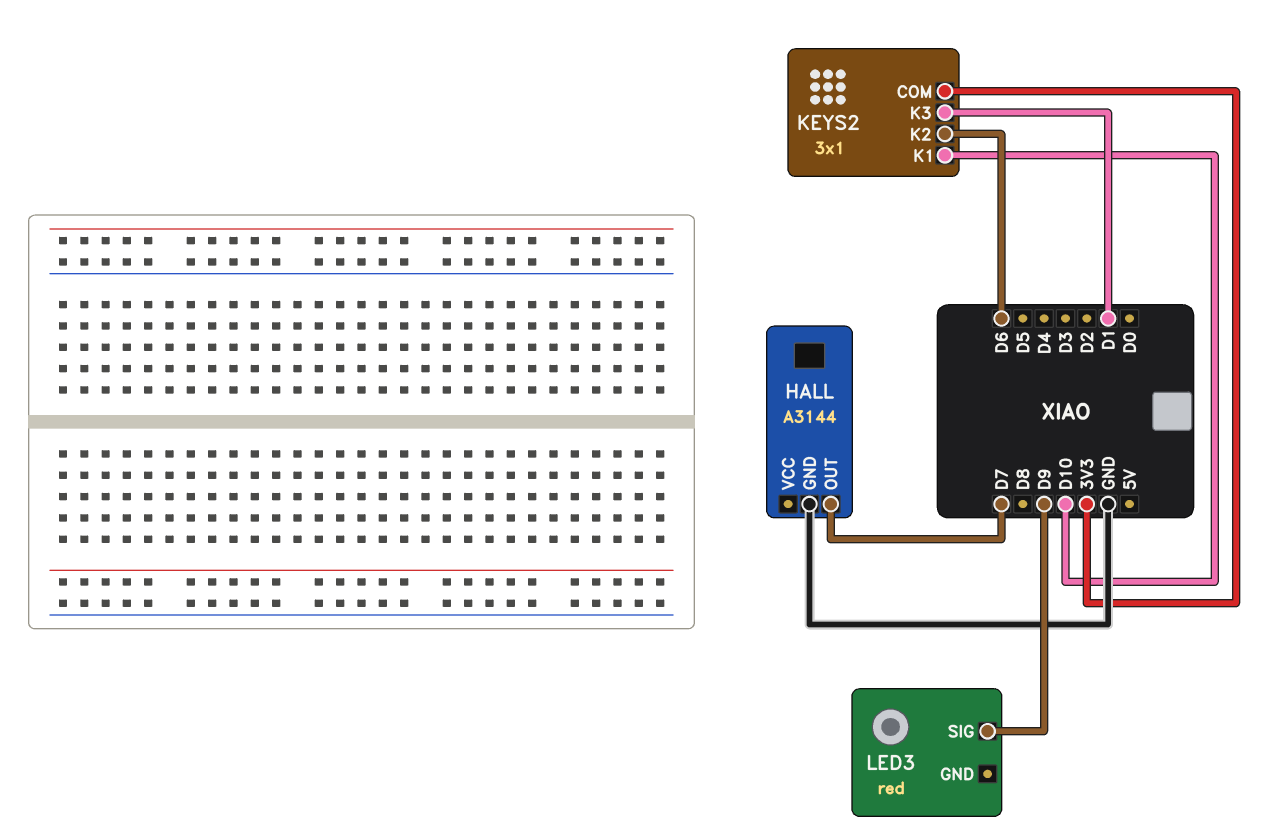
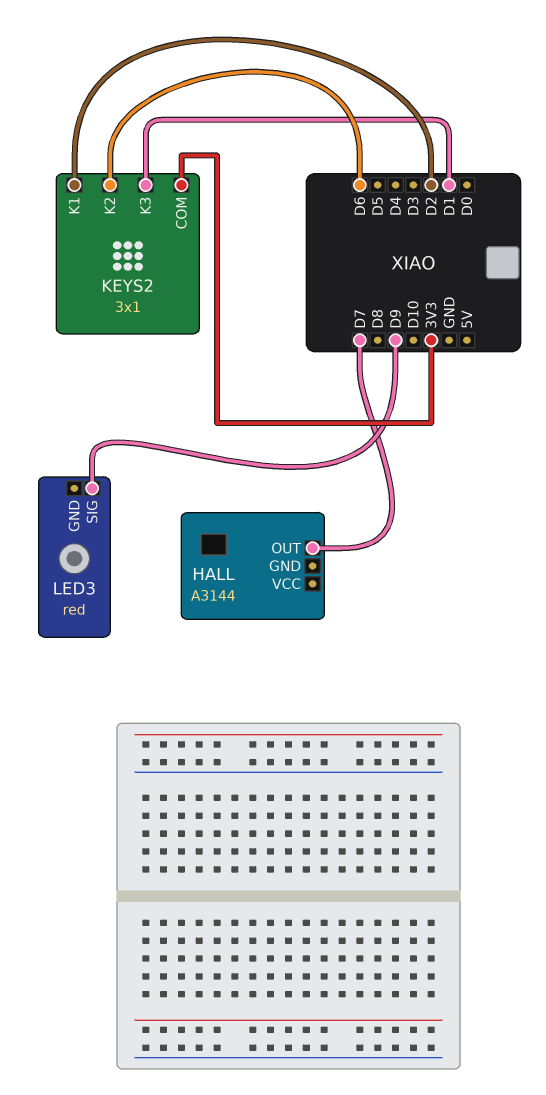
HALL pin GND: GND -> none
KEYS2 pin K1: D10 -> D2

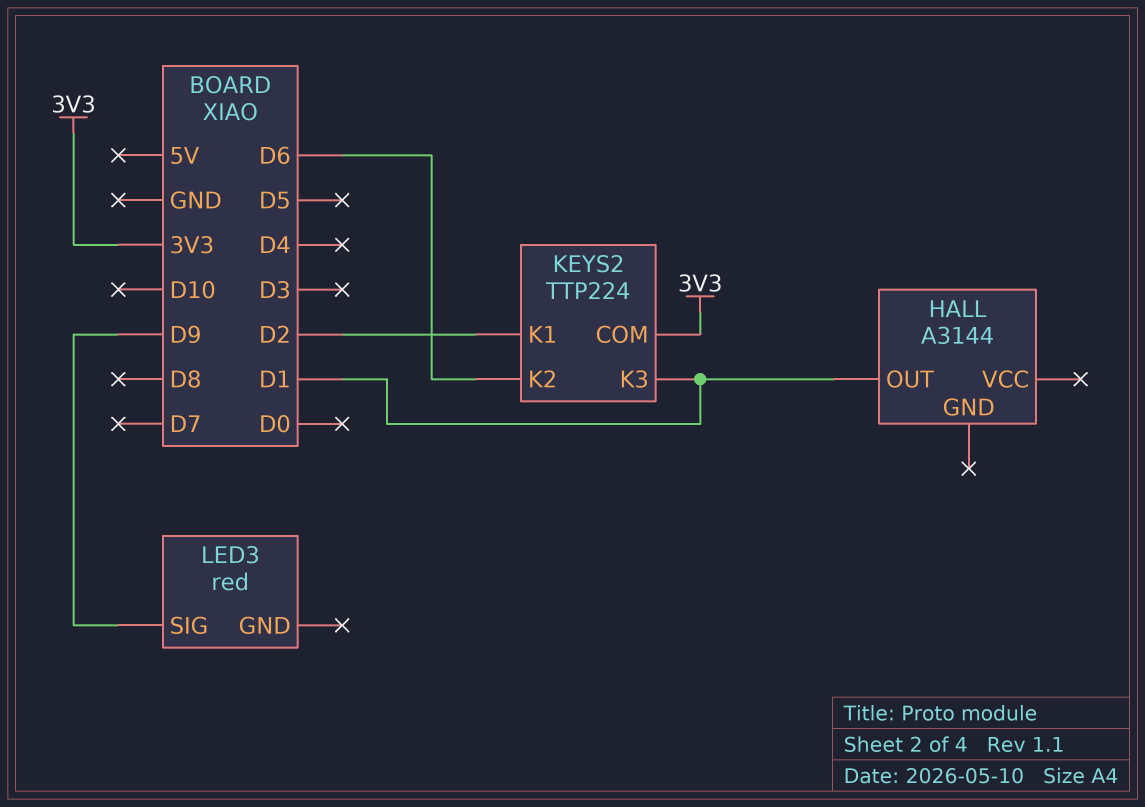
HALL pin OUT: D7 -> D1
KEYS2: 3x1 -> TTP224

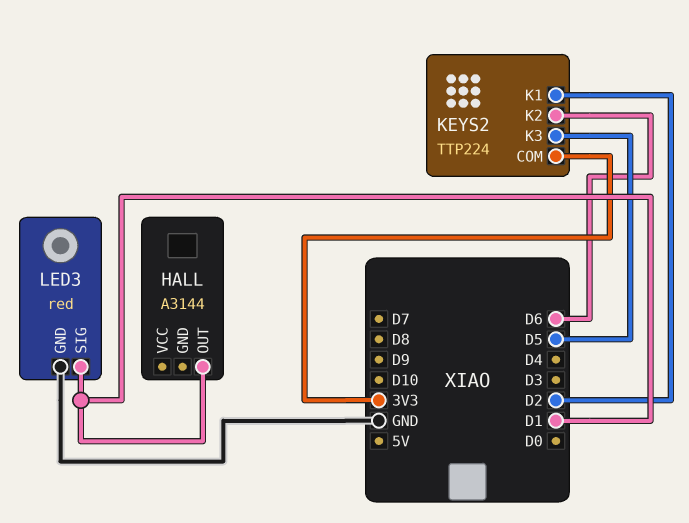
KEYS2 pin K3: D1 -> D5
LED3 pin GND: none -> GND
LED3 pin SIG: D9 -> D1

